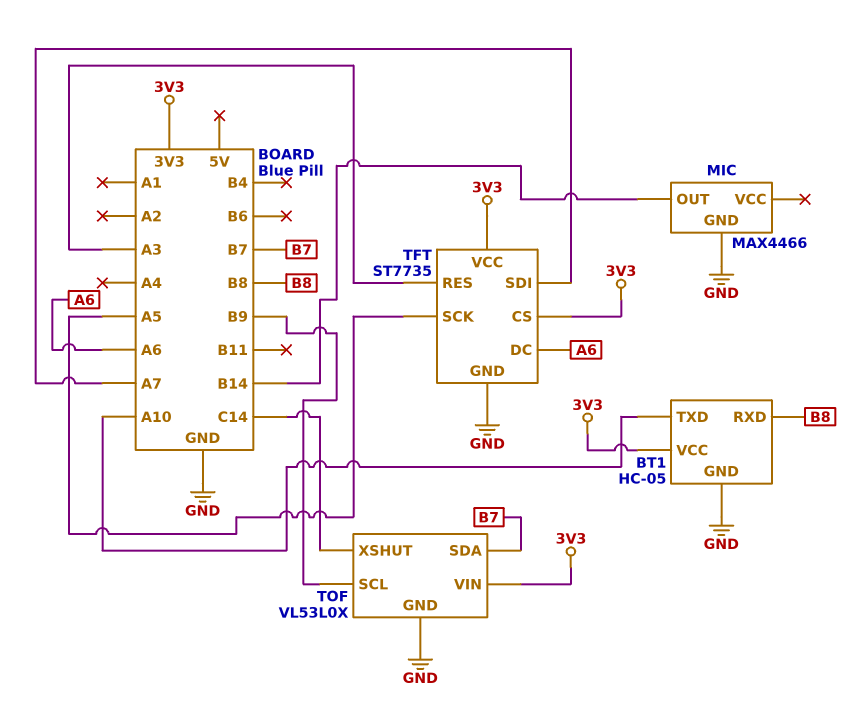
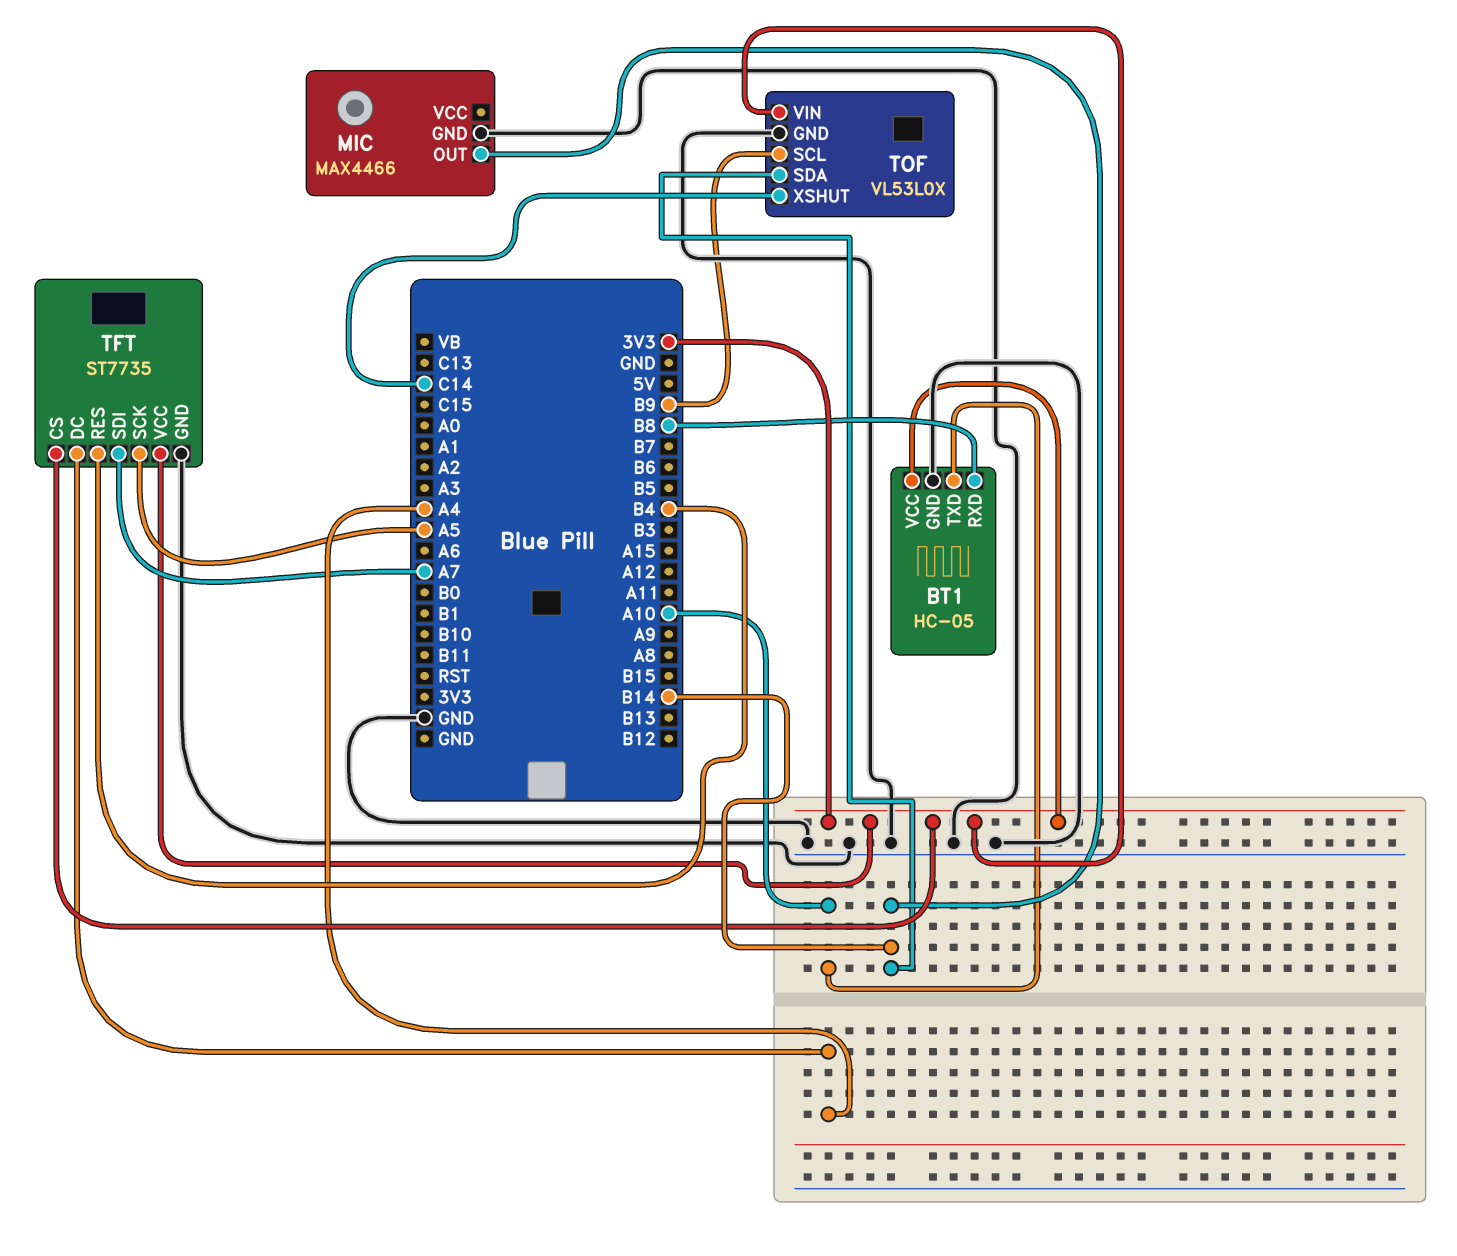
TFT pin DC: A6 -> A4
TFT pin RES: A3 -> B4
TOF pin SDA: B7 -> B14

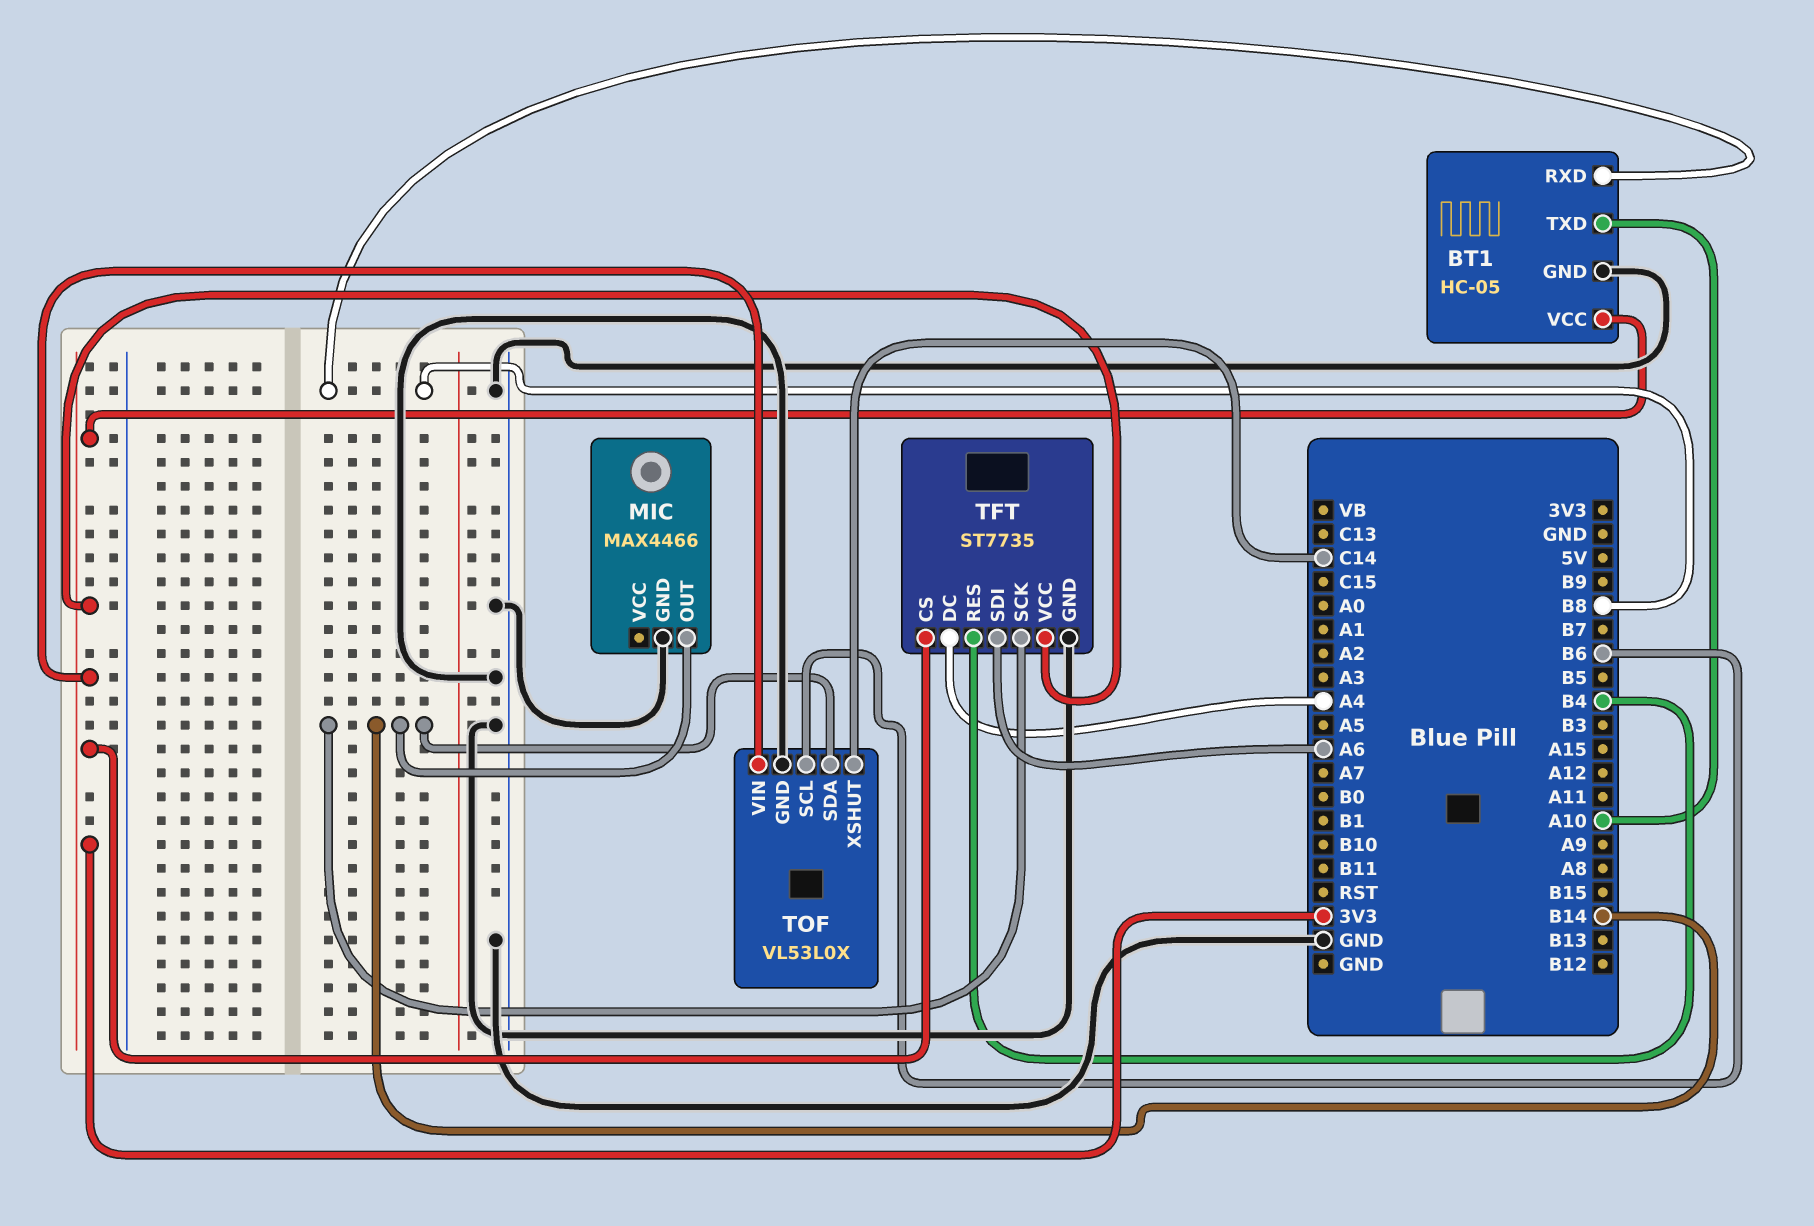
TFT pin SCK: A5 -> B14
TFT pin SDI: A7 -> A6
TOF pin SCL: B9 -> B6

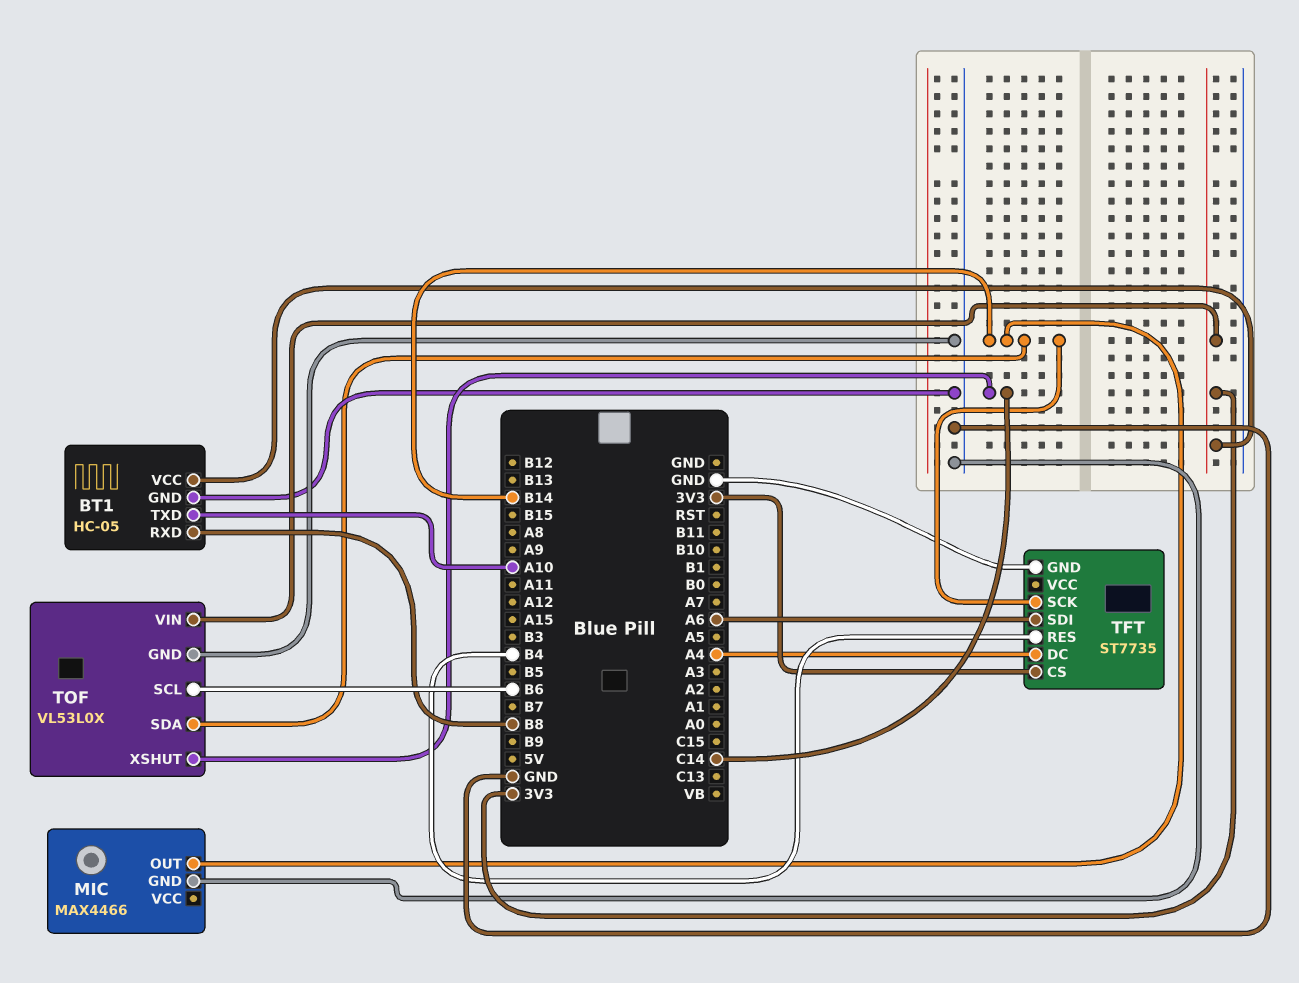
TFT pin VCC: 3V3 -> none

